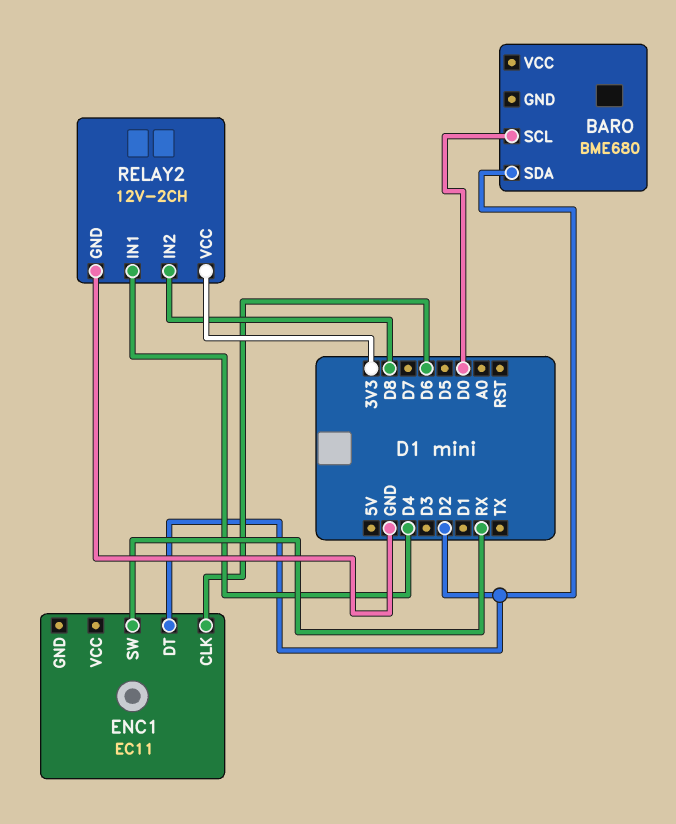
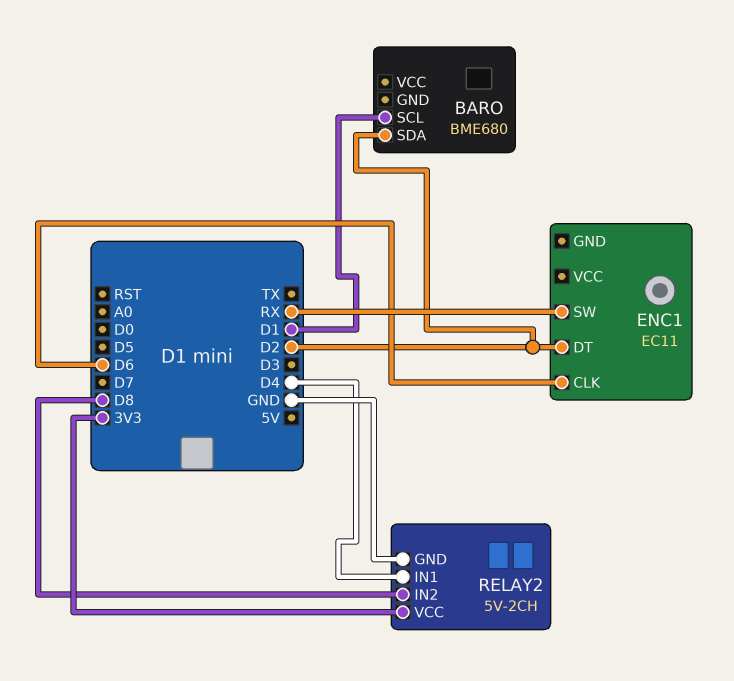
BARO pin SCL: D0 -> D1
RELAY2: 12V-2CH -> 5V-2CH

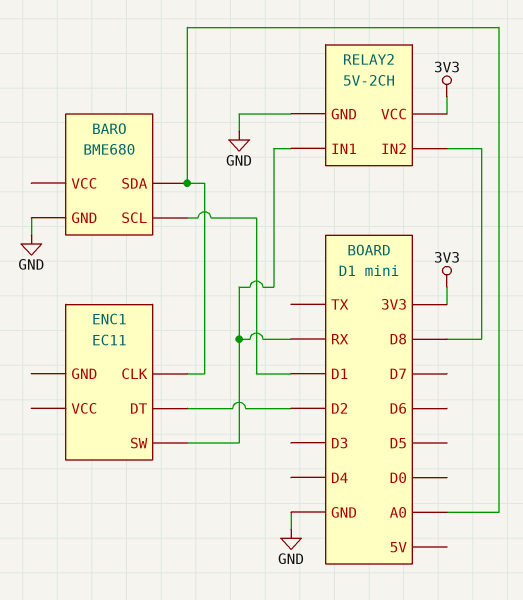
BARO pin GND: none -> GND
BARO pin SDA: D2 -> A0
ENC1 pin CLK: D6 -> A0
RELAY2 pin IN1: D4 -> RX

